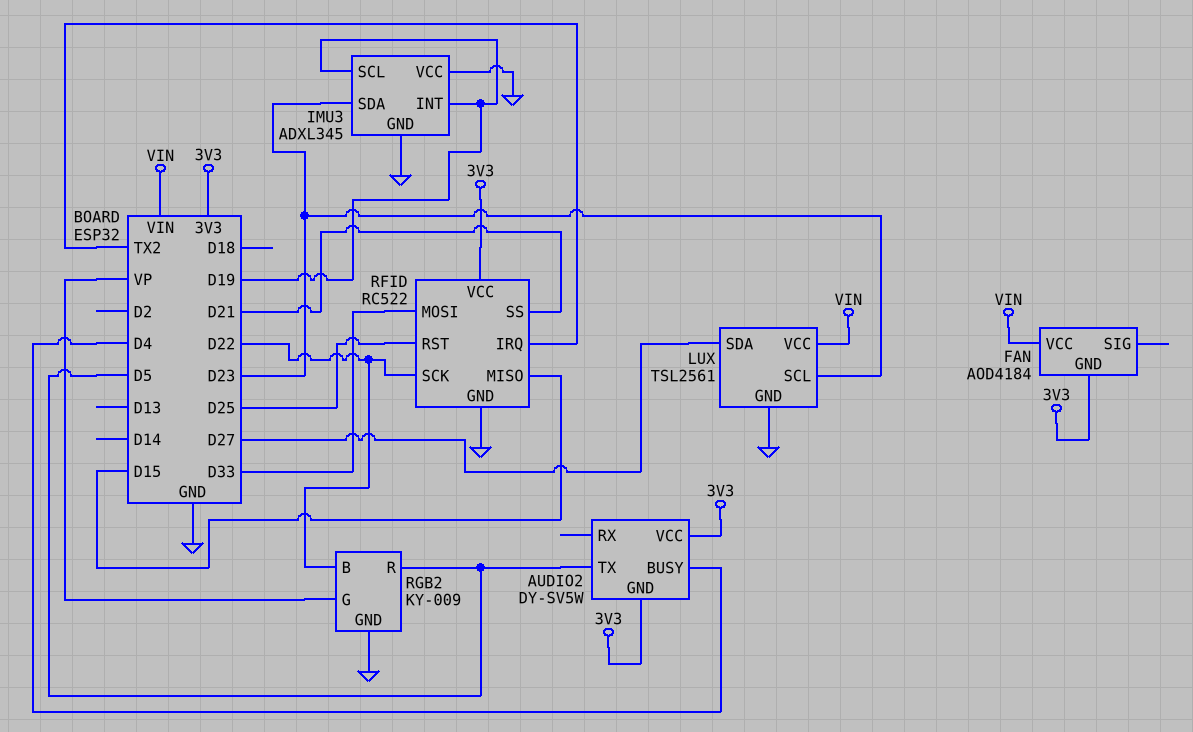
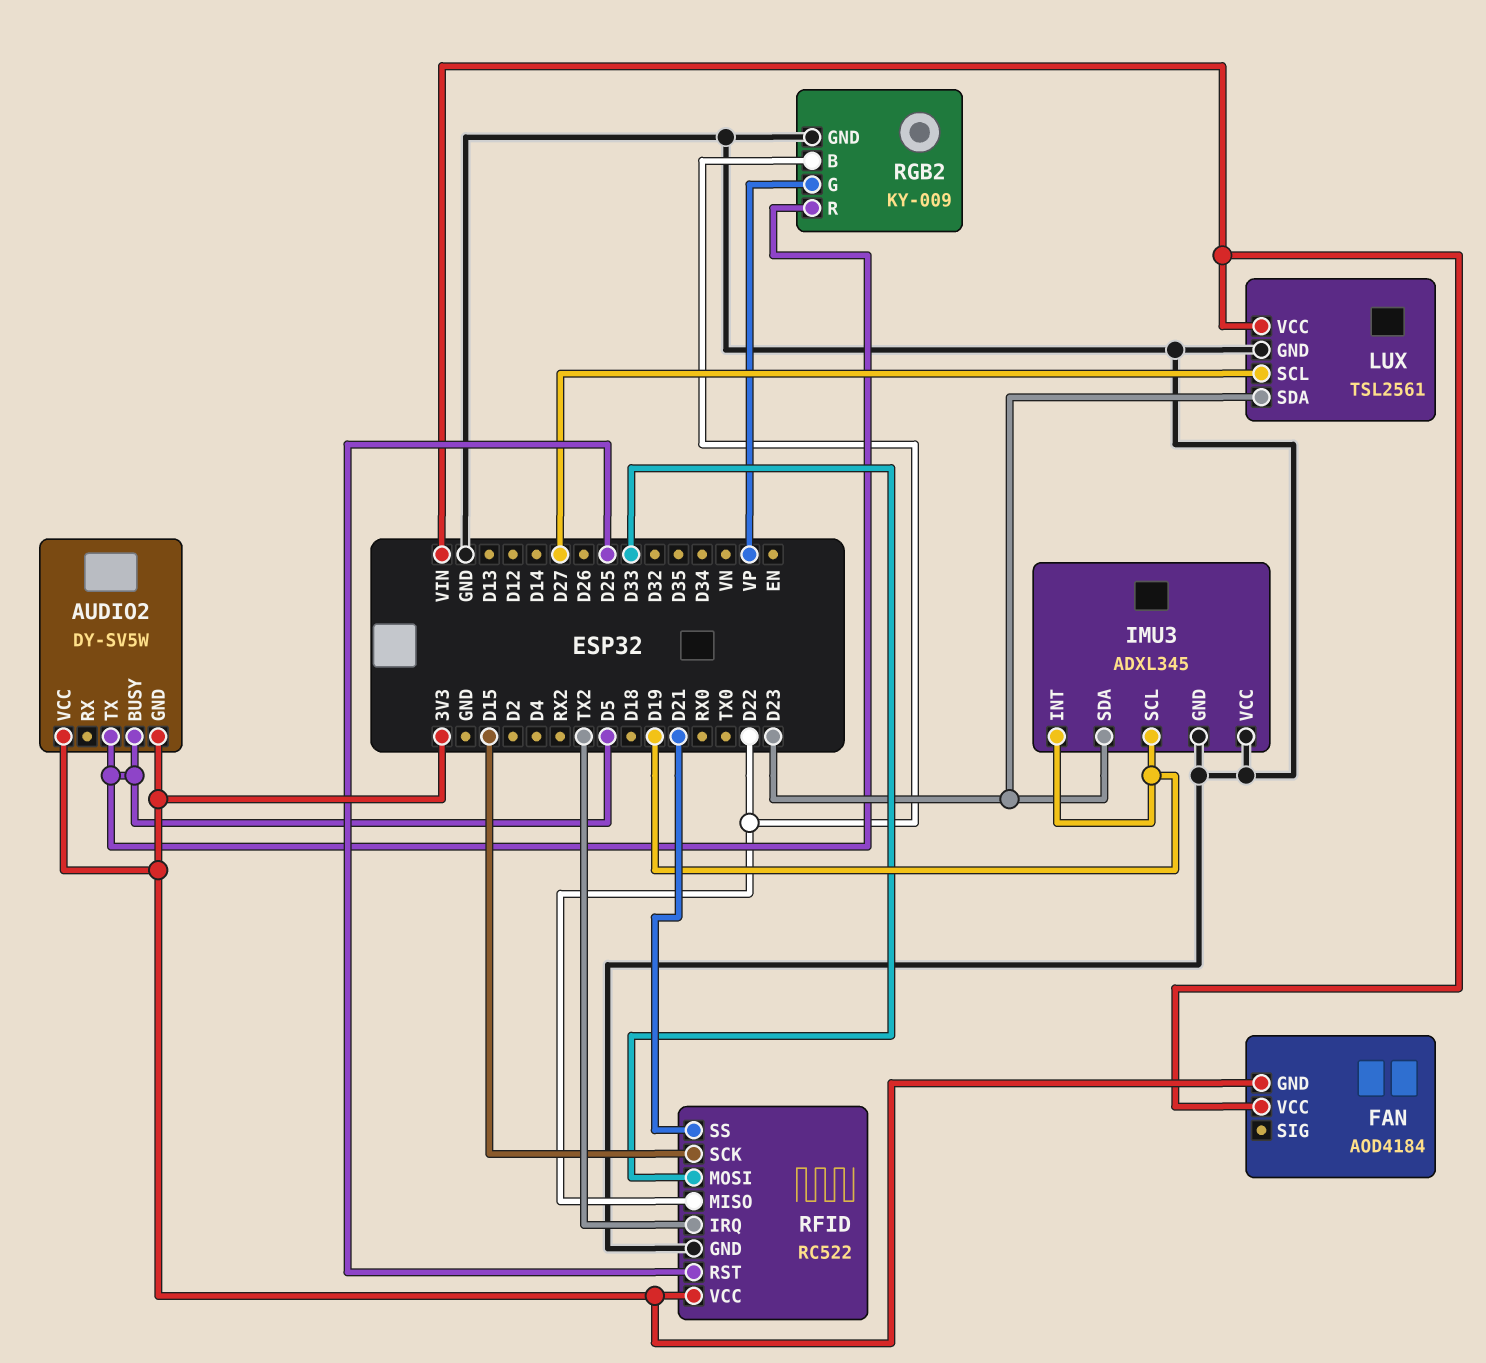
AUDIO2 pin BUSY: D4 -> D5
LUX pin SCL: D23 -> D27
LUX pin SDA: D27 -> D23
RFID pin MISO: D15 -> D22
RFID pin SCK: D22 -> D15

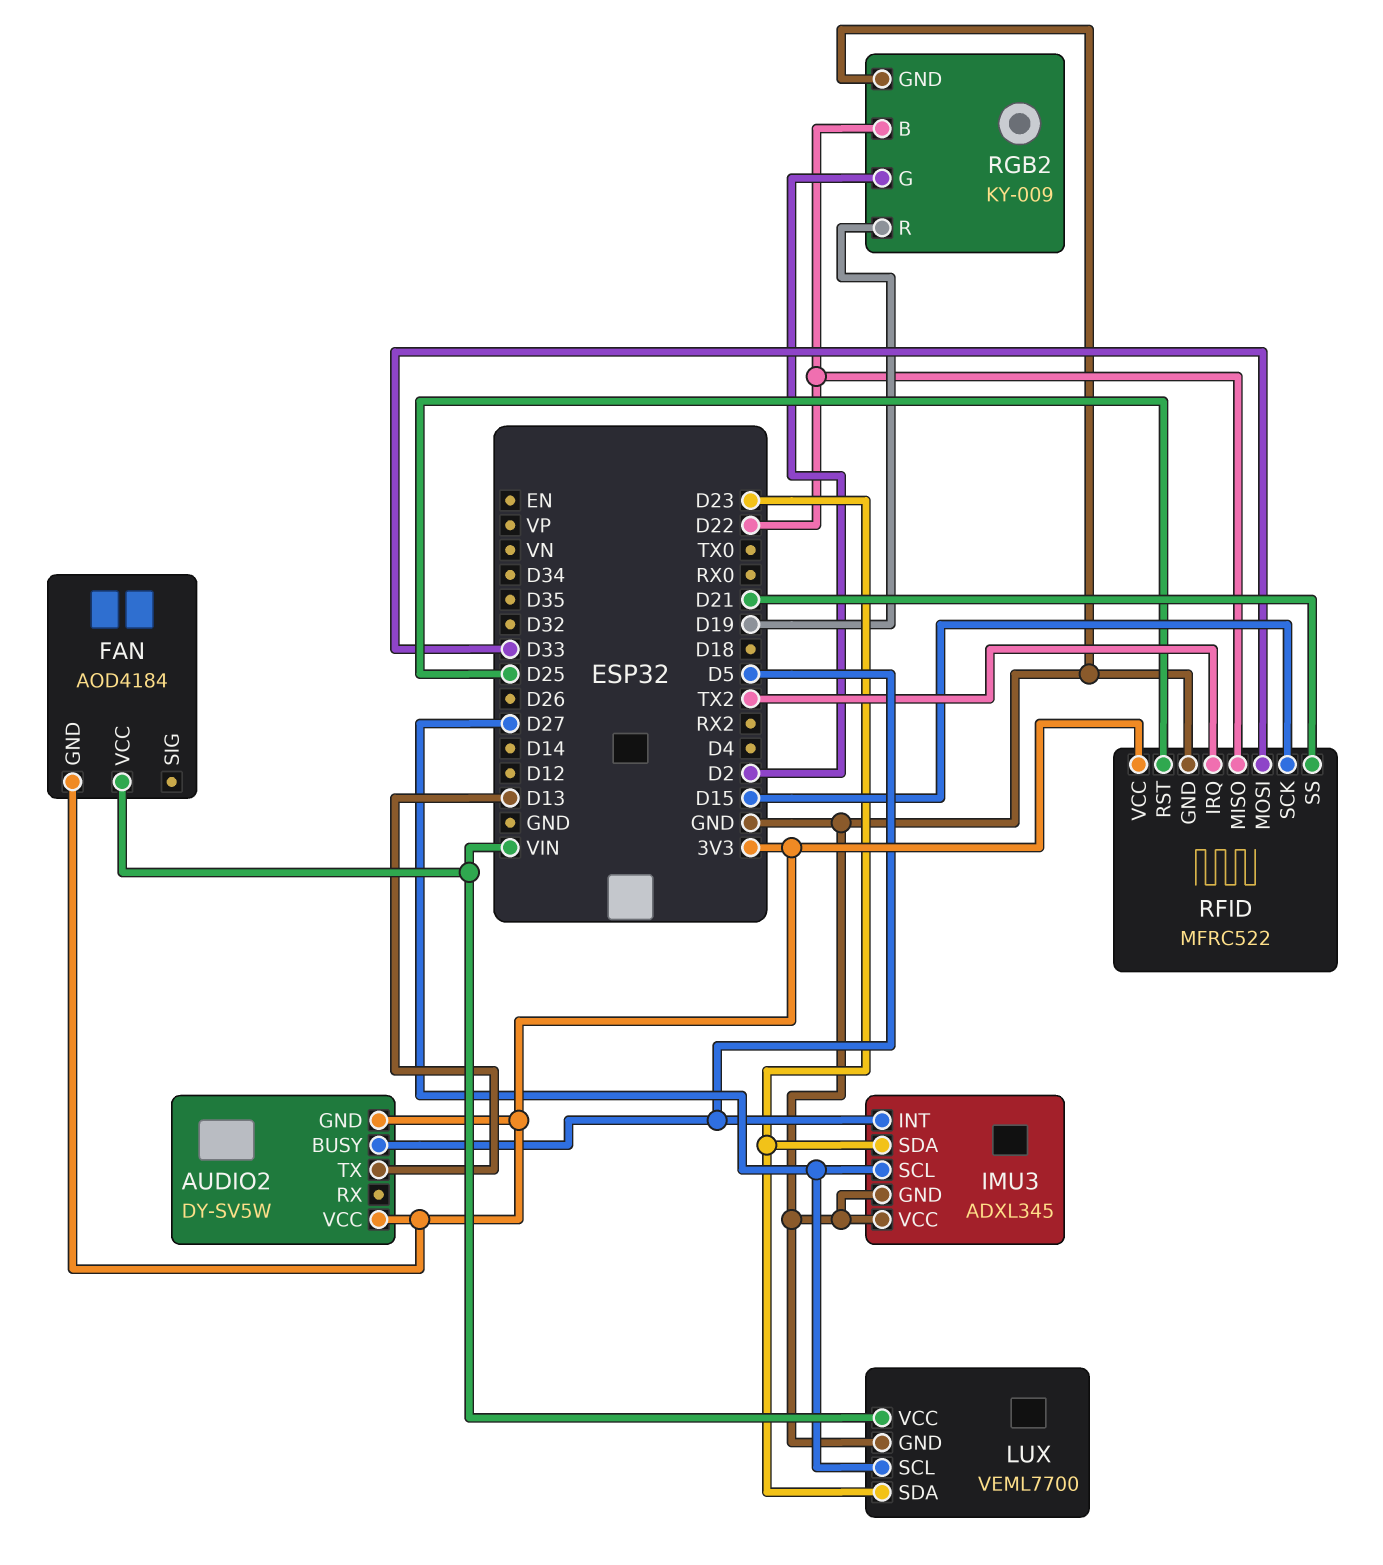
AUDIO2 pin TX: D5 -> D13
IMU3 pin INT: D19 -> D5
IMU3 pin SCL: D19 -> D27
LUX: TSL2561 -> VEML7700
RFID: RC522 -> MFRC522
RGB2 pin G: VP -> D2
RGB2 pin R: D5 -> D19

